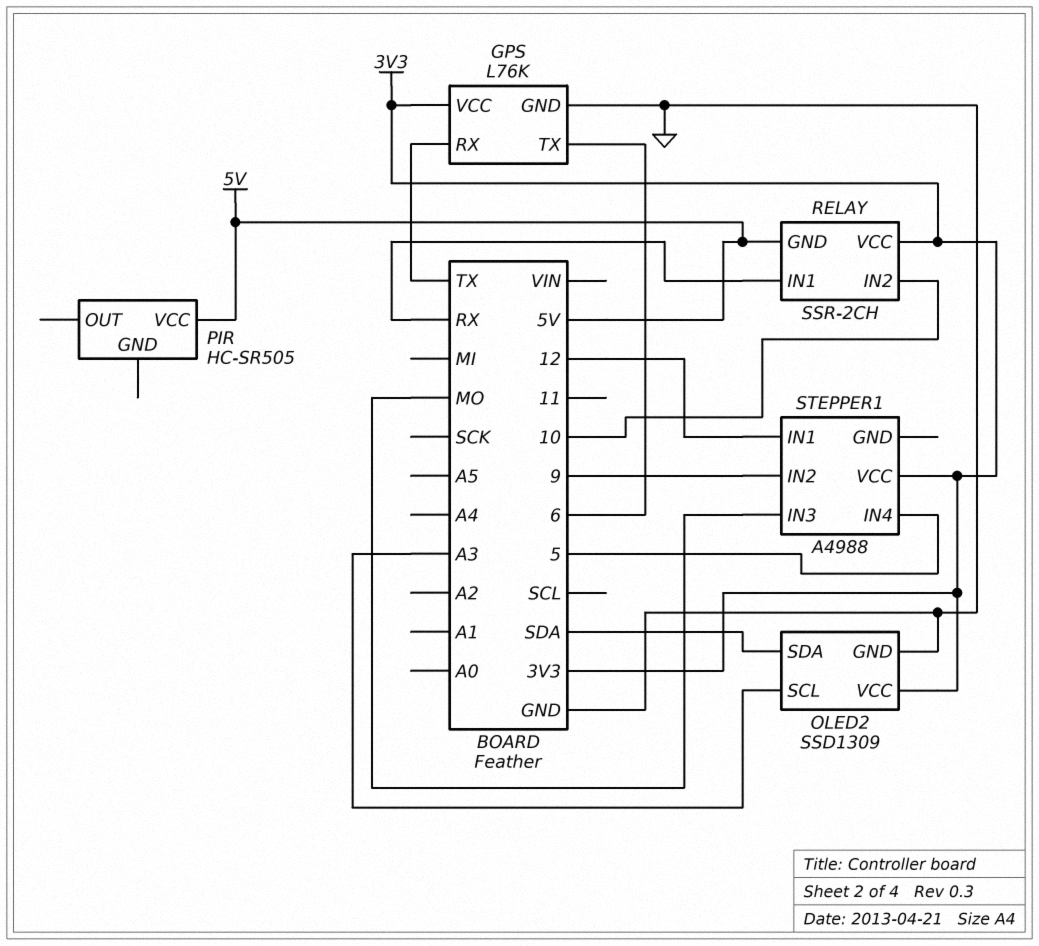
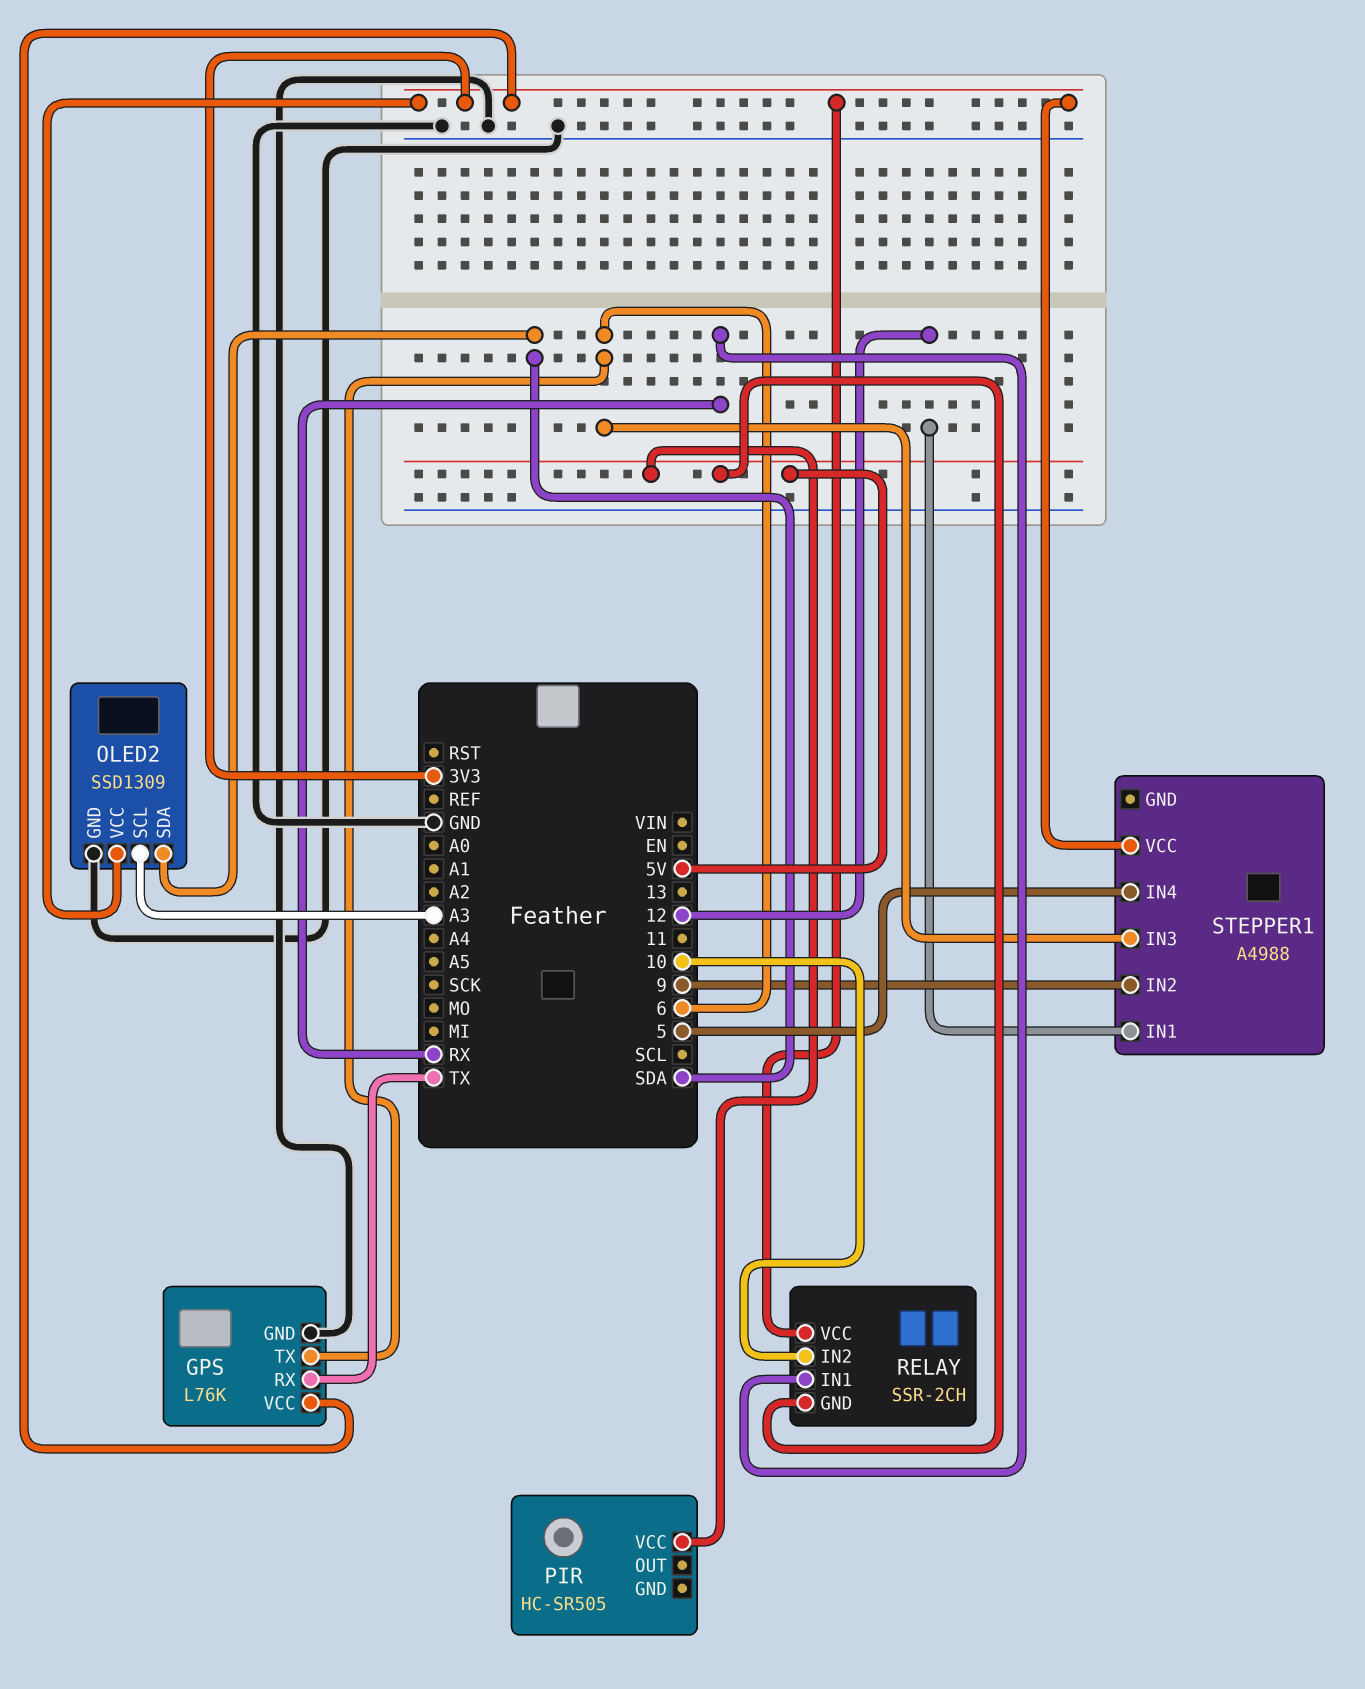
STEPPER1 pin IN3: MO -> 6

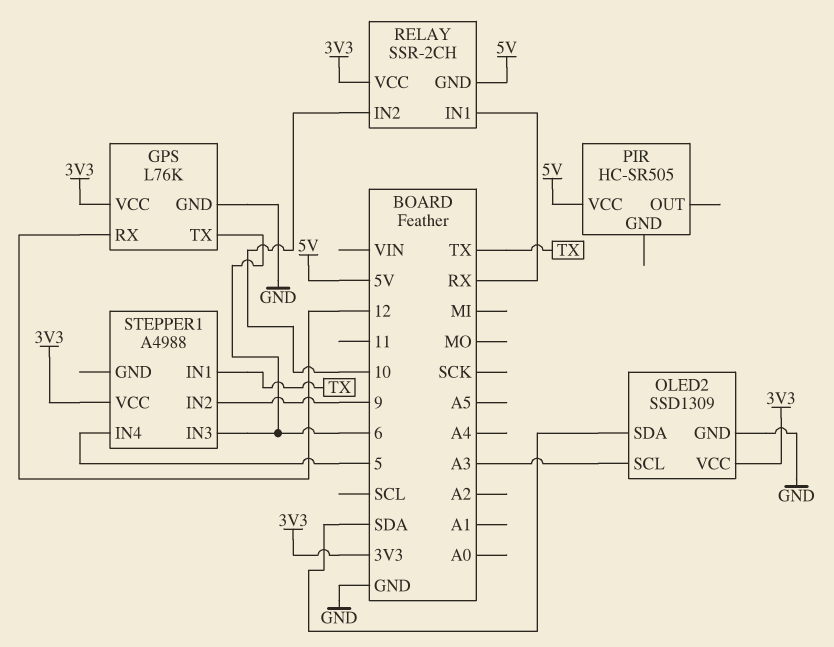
GPS pin RX: TX -> 12
STEPPER1 pin IN1: 12 -> TX

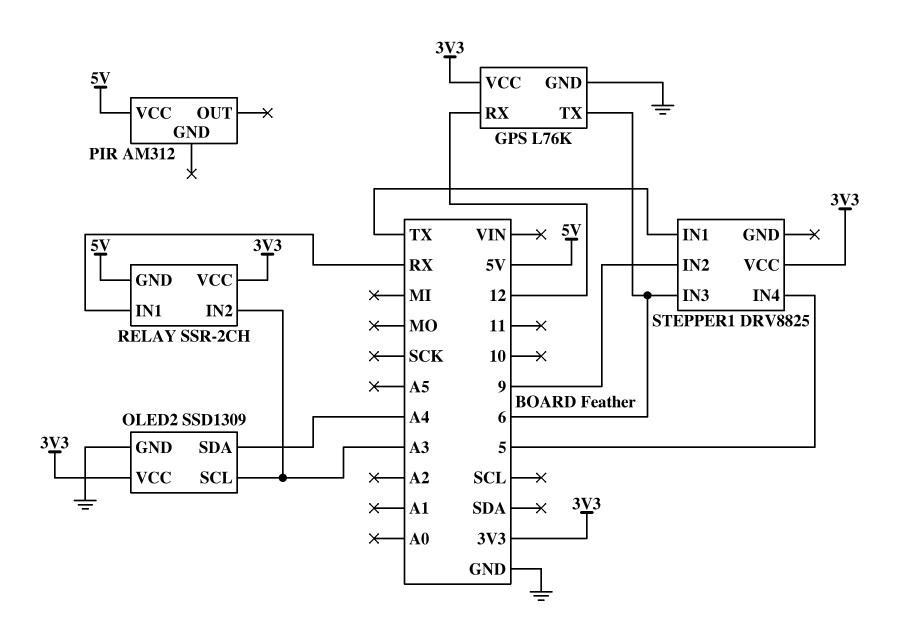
OLED2 pin SDA: SDA -> A4
PIR: HC-SR505 -> AM312
RELAY pin IN2: 10 -> A3
STEPPER1: A4988 -> DRV8825

